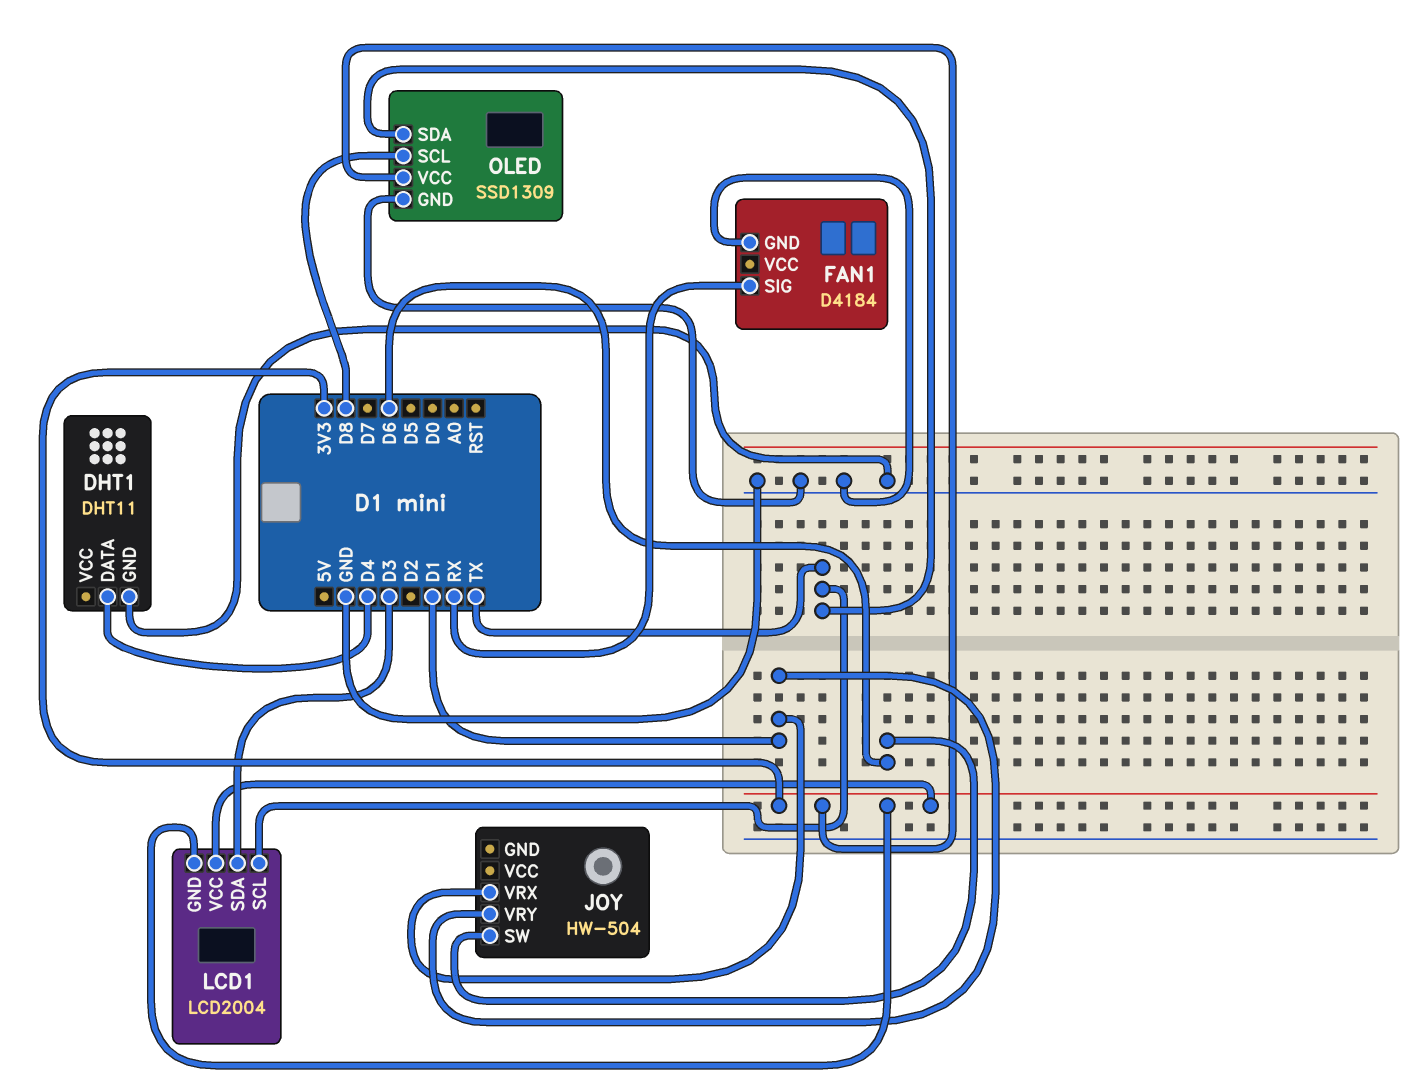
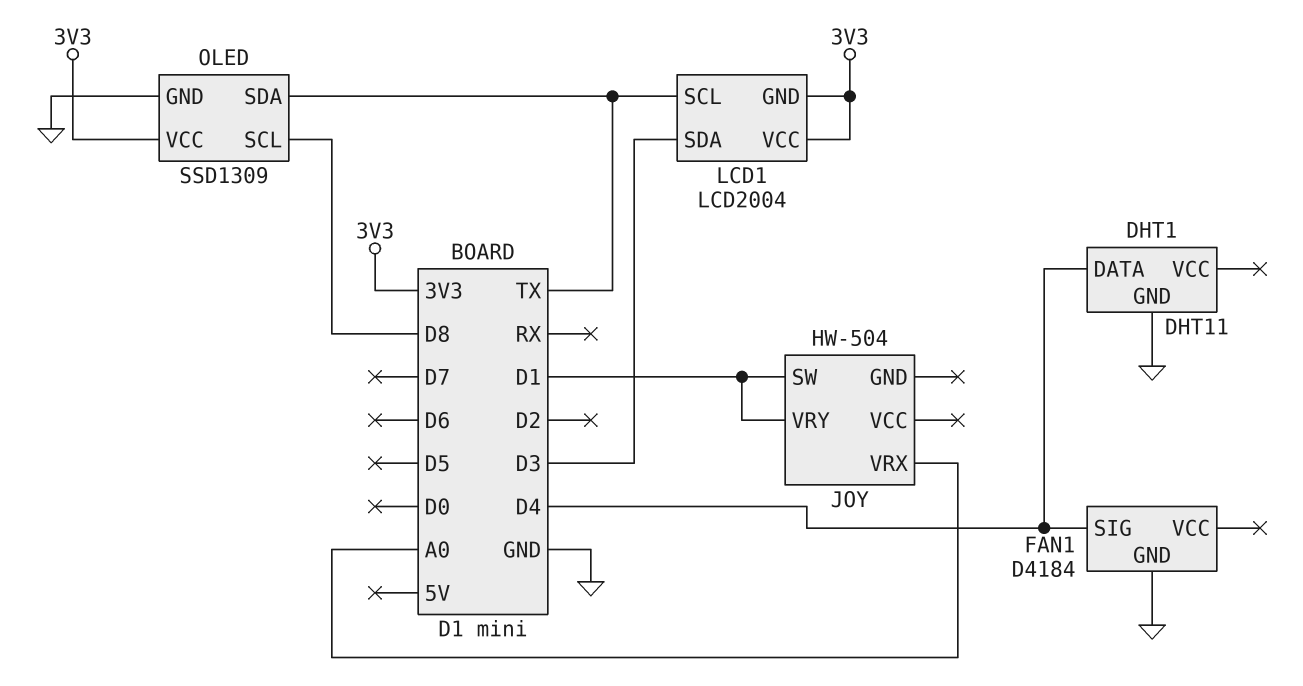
FAN1 pin SIG: RX -> D4
JOY pin SW: D6 -> D1
JOY pin VRX: D1 -> A0

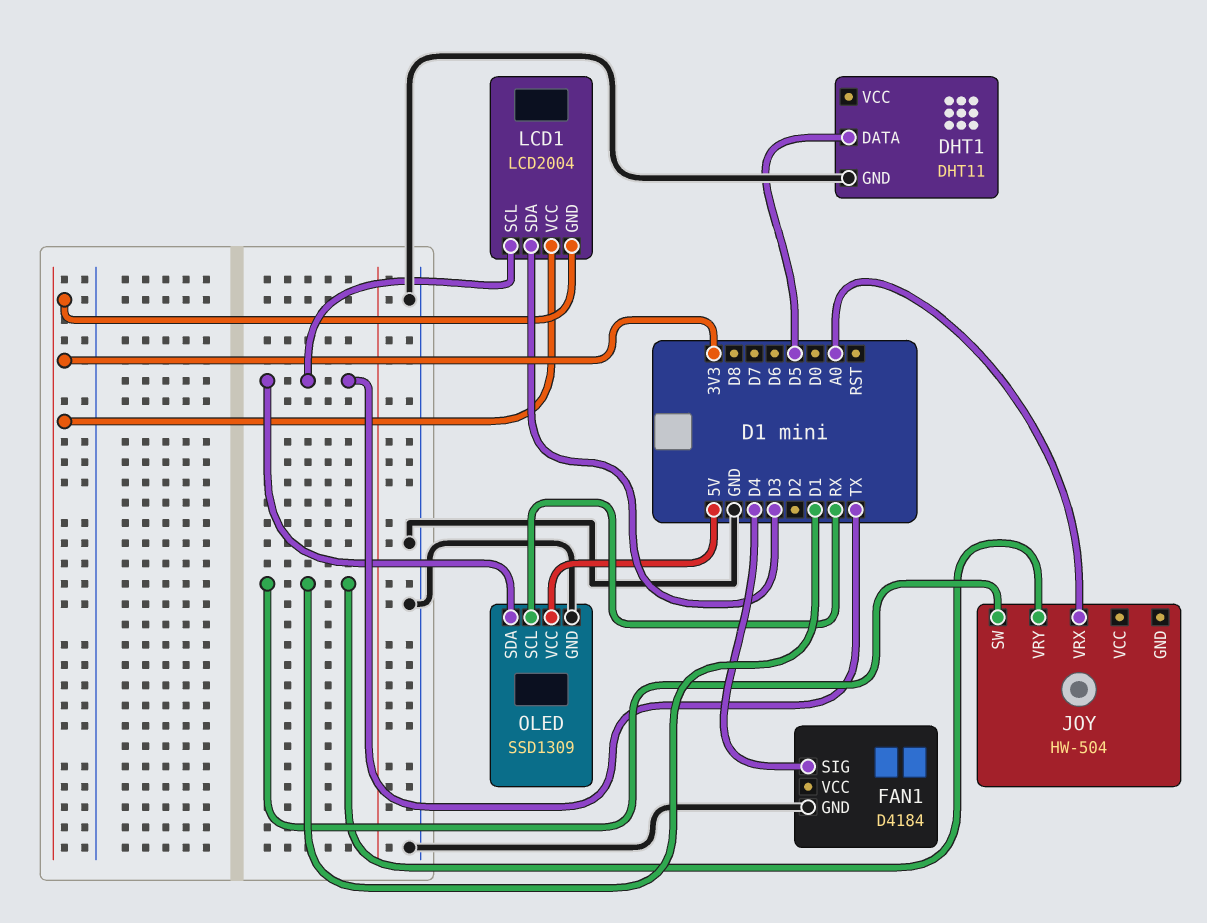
DHT1 pin DATA: D4 -> D5
OLED pin SCL: D8 -> RX
OLED pin VCC: 3V3 -> 5V

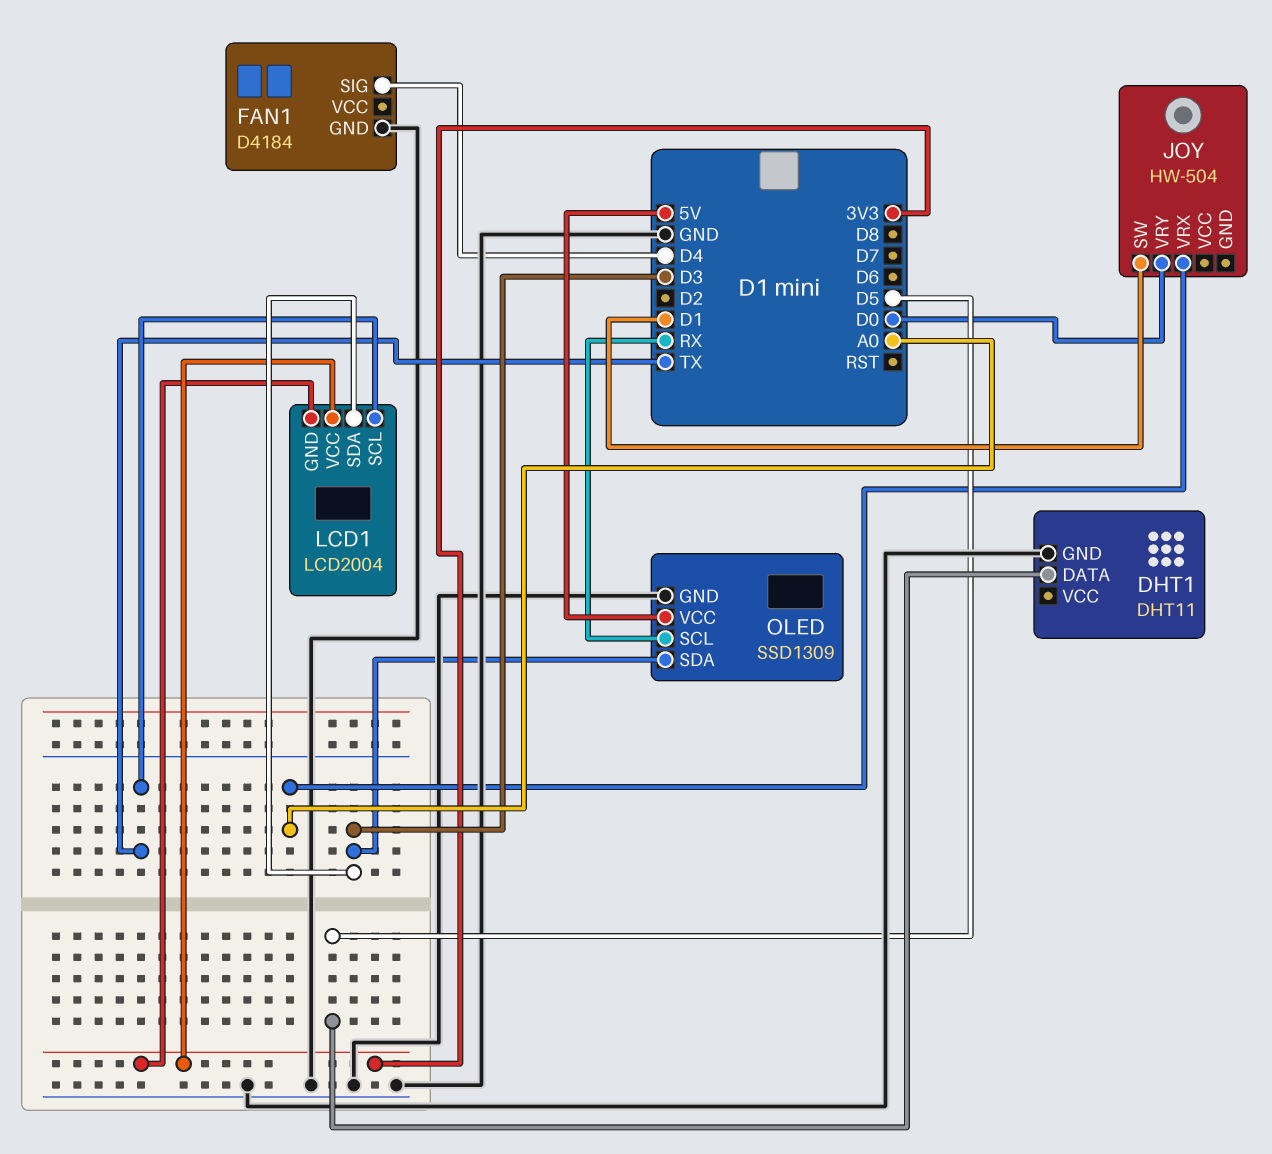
JOY pin VRY: D1 -> D0
OLED pin SDA: TX -> D3

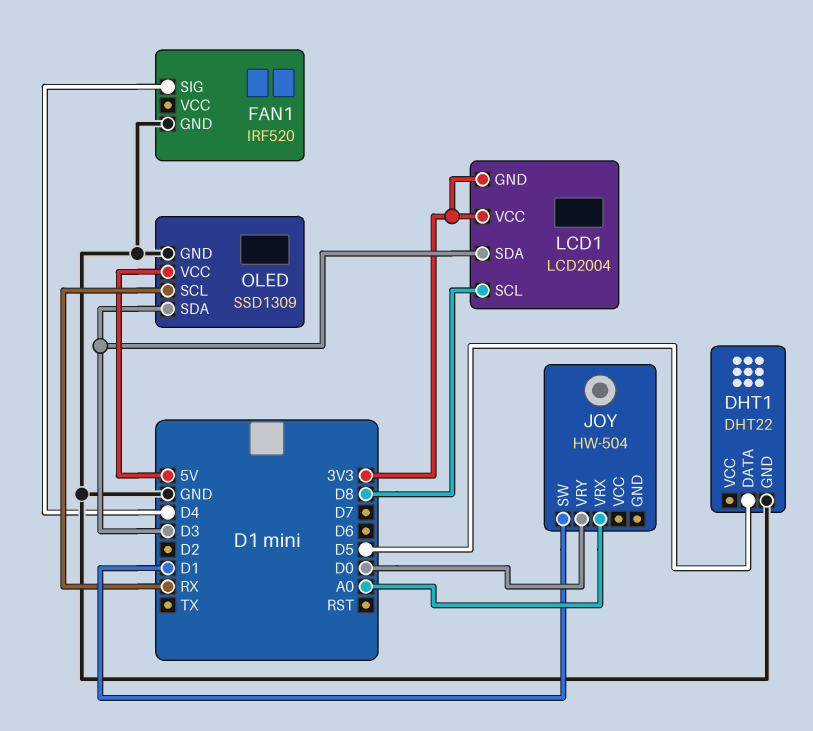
DHT1: DHT11 -> DHT22
FAN1: D4184 -> IRF520
LCD1 pin SCL: TX -> D8

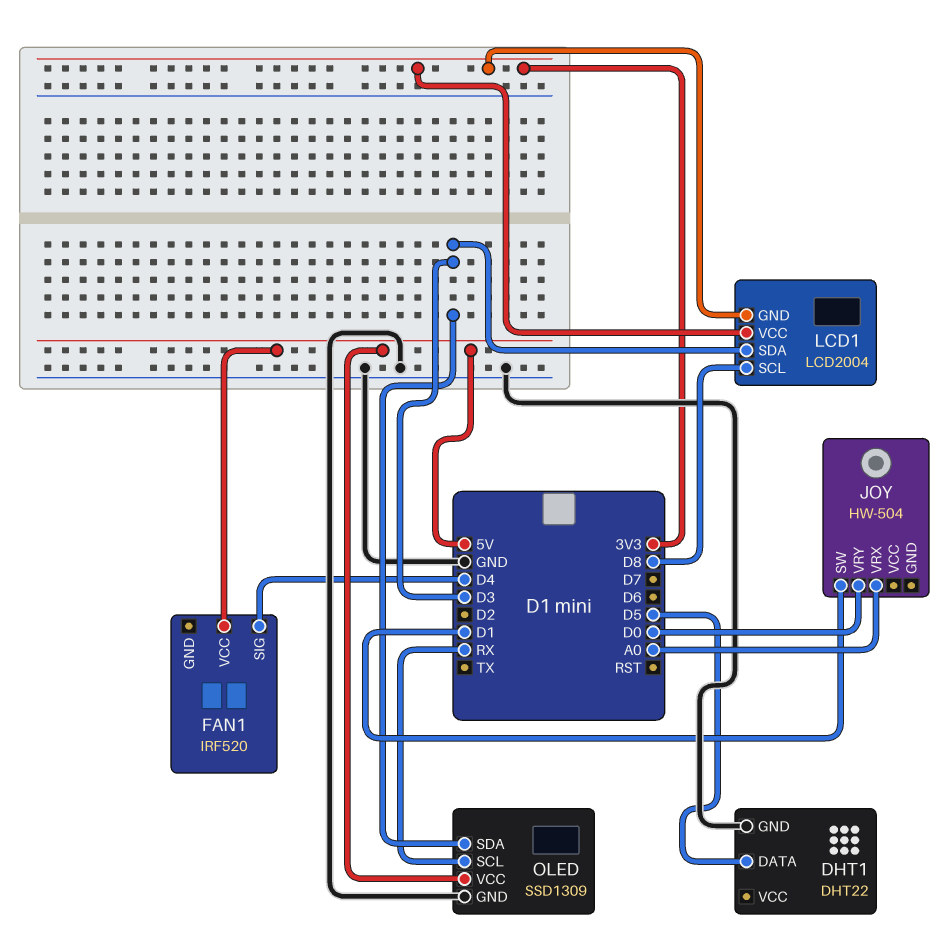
FAN1 pin GND: GND -> none
FAN1 pin VCC: none -> 5V

